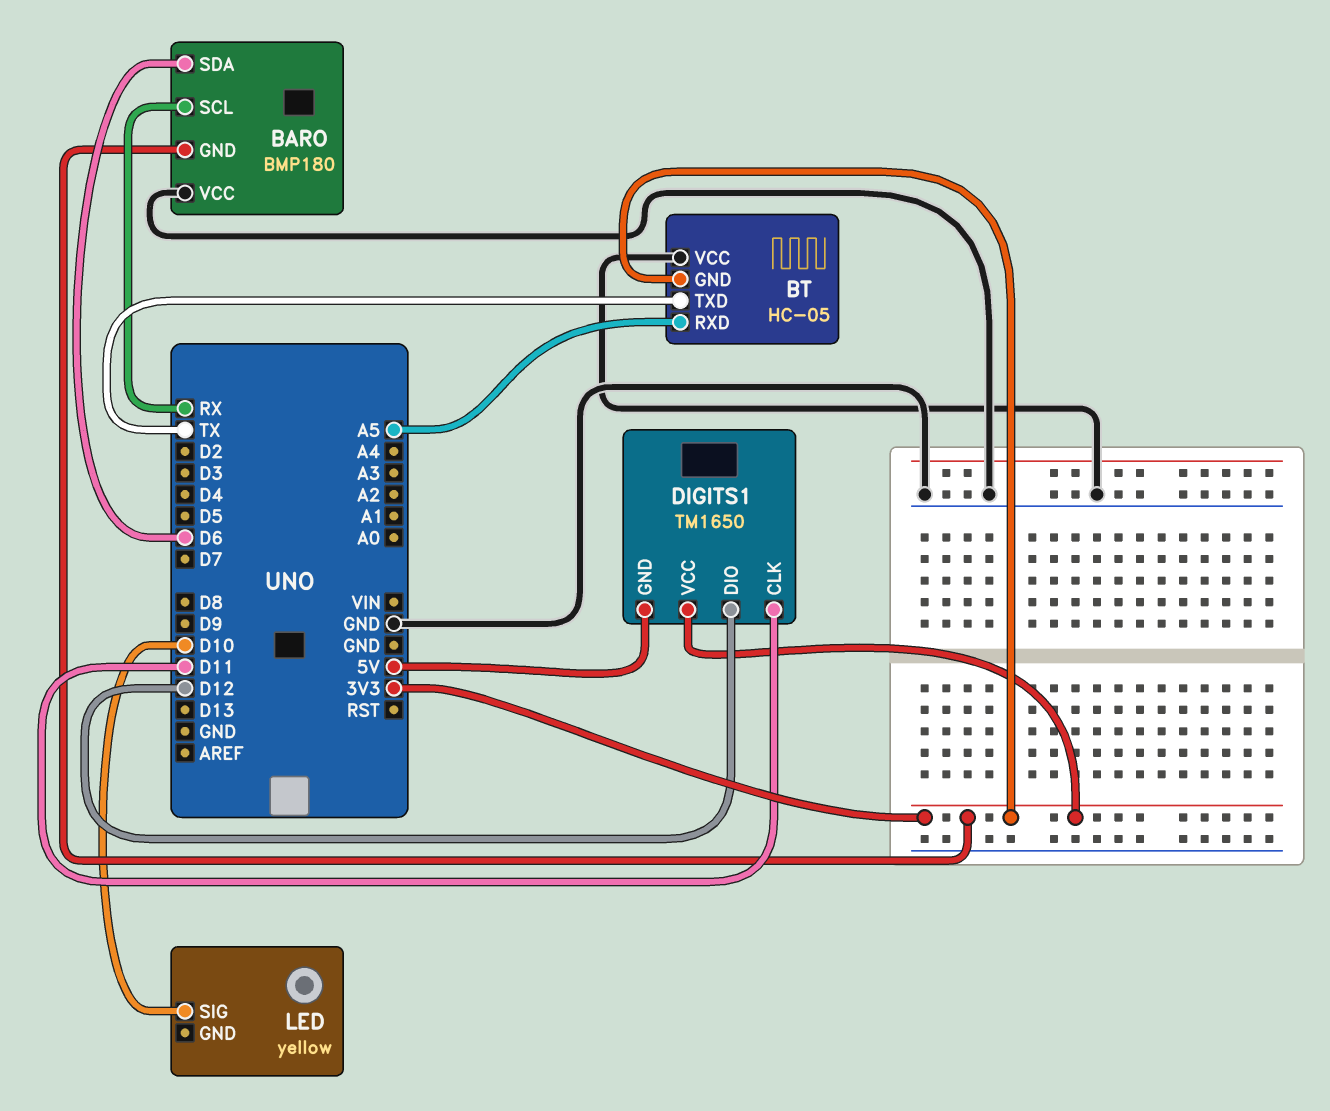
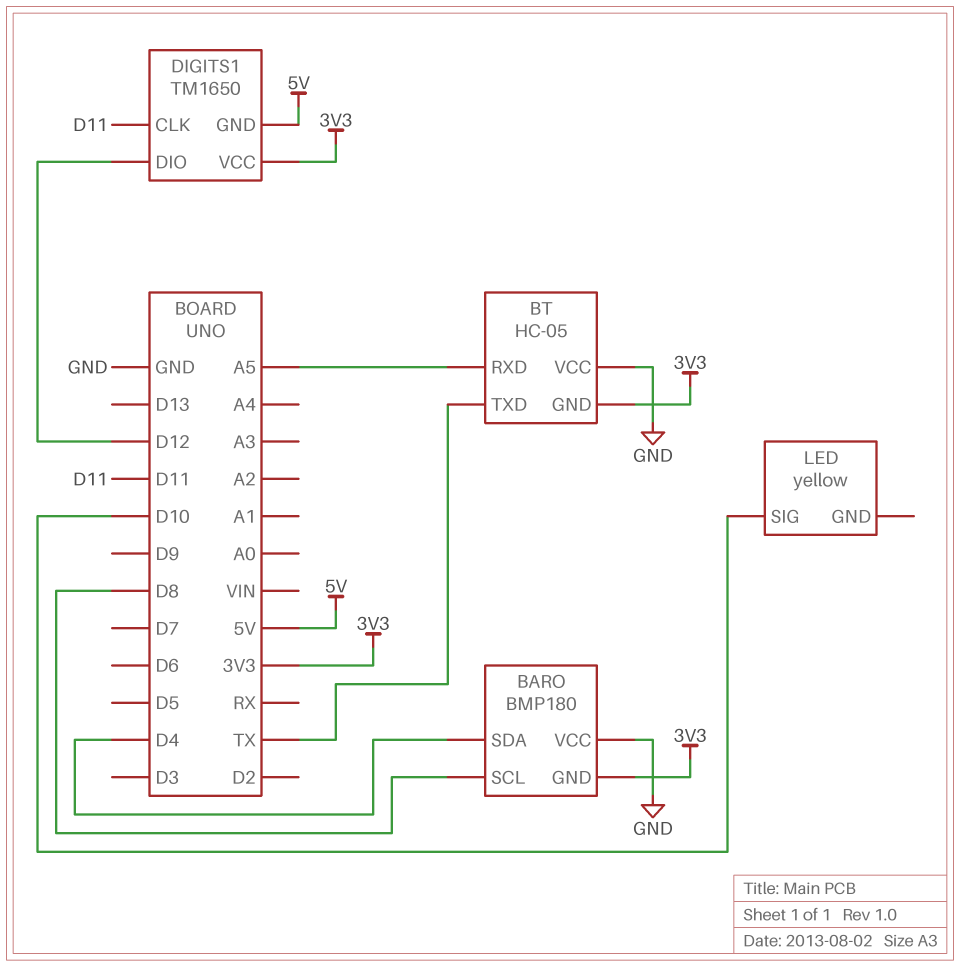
BARO pin SCL: RX -> D8
BARO pin SDA: D6 -> D4

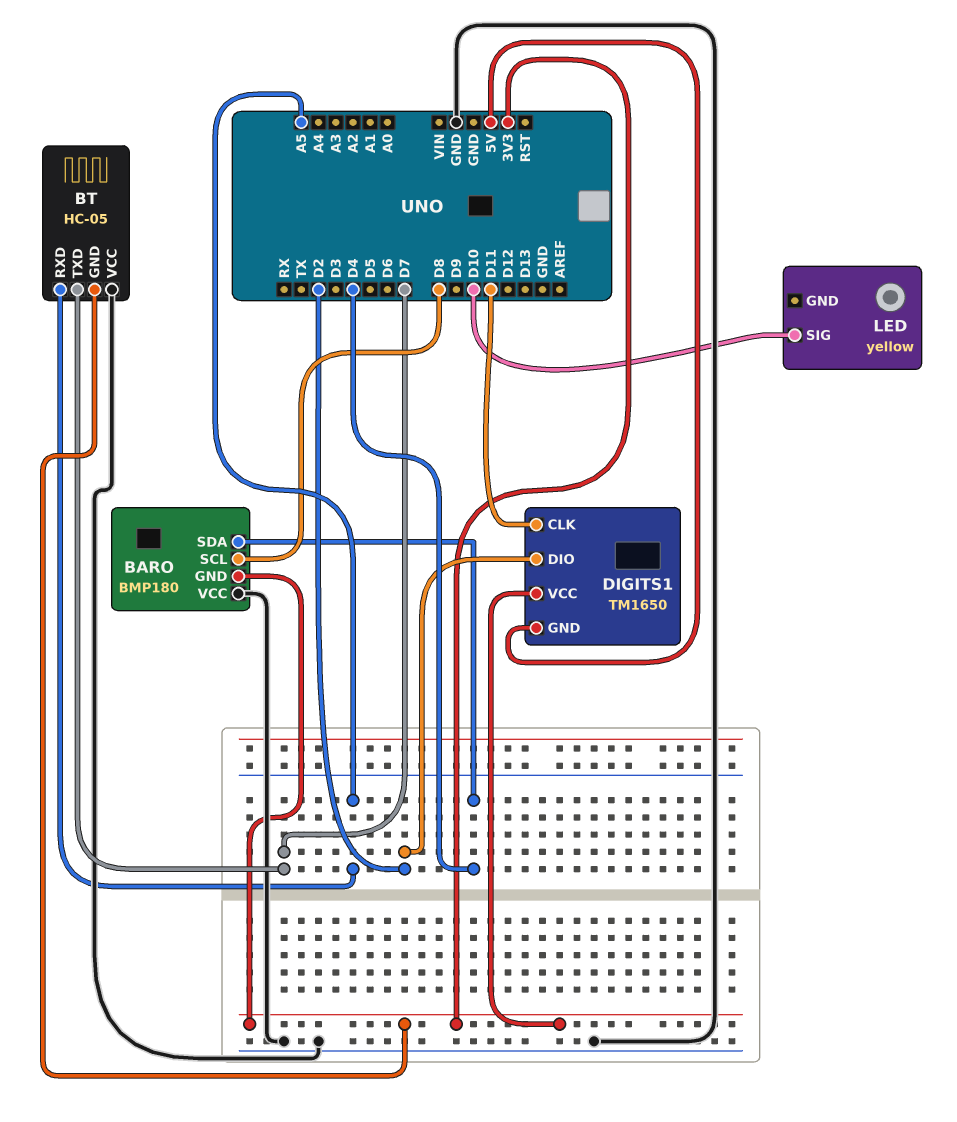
BT pin TXD: TX -> D7
DIGITS1 pin DIO: D12 -> D2

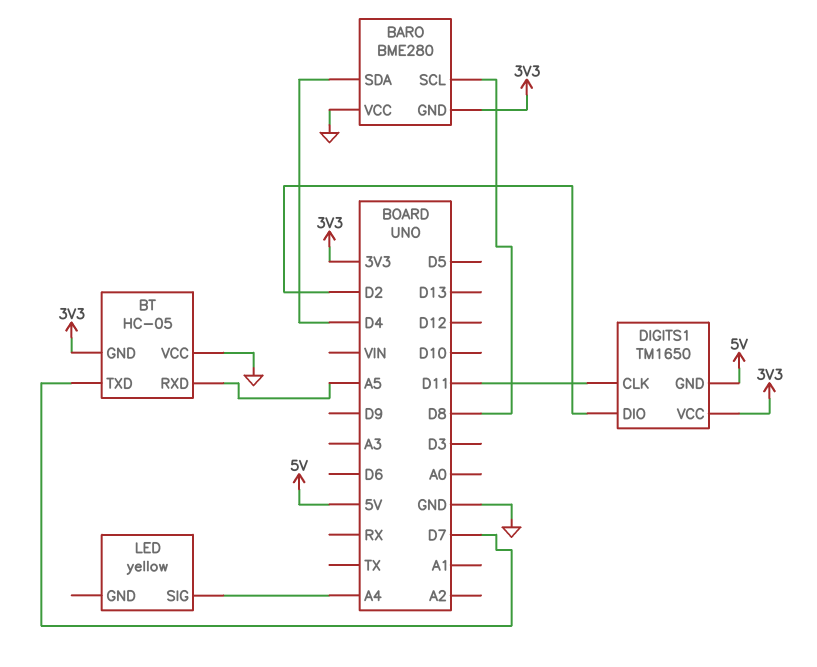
BARO: BMP180 -> BME280
LED pin SIG: D10 -> A4

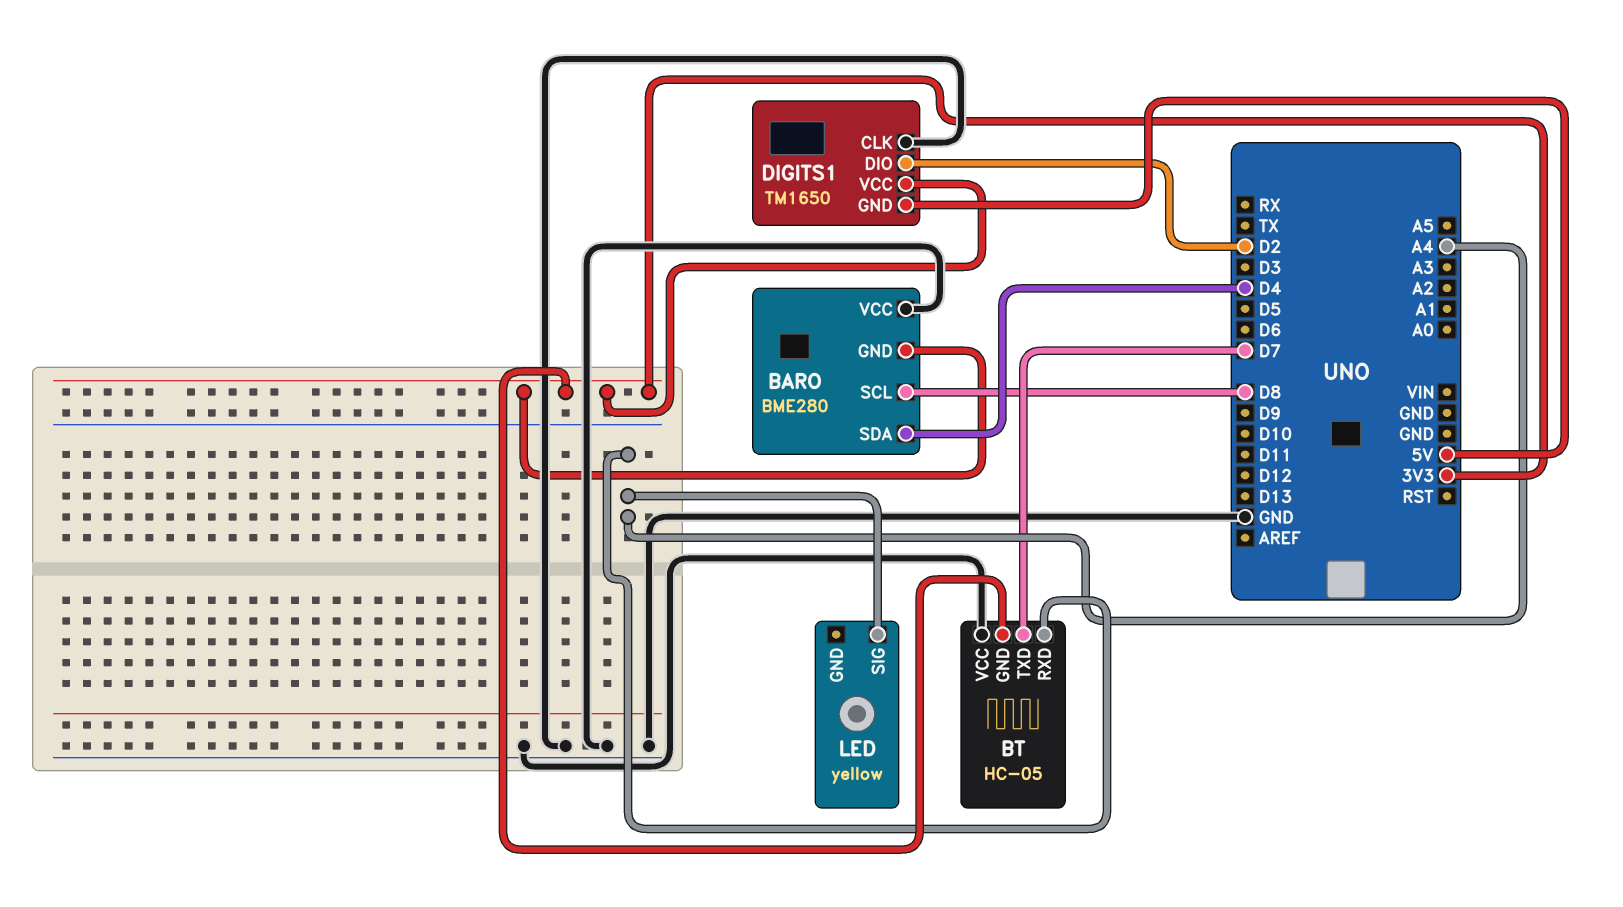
BT pin RXD: A5 -> A4
DIGITS1 pin CLK: D11 -> GND

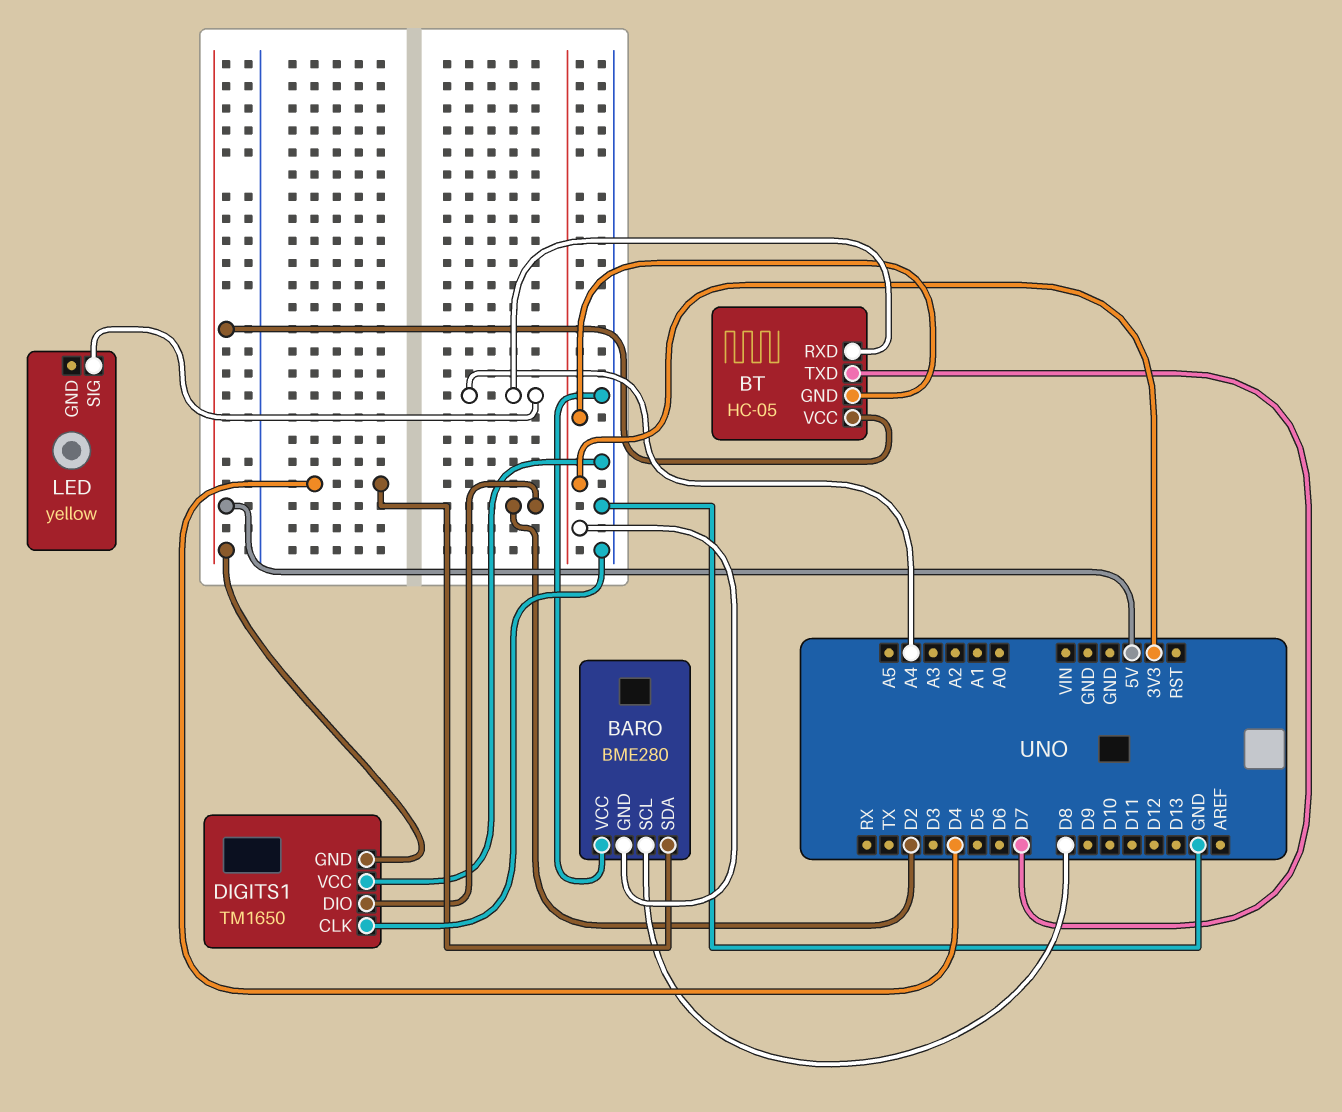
BT pin VCC: GND -> 5V
DIGITS1 pin VCC: 3V3 -> GND

